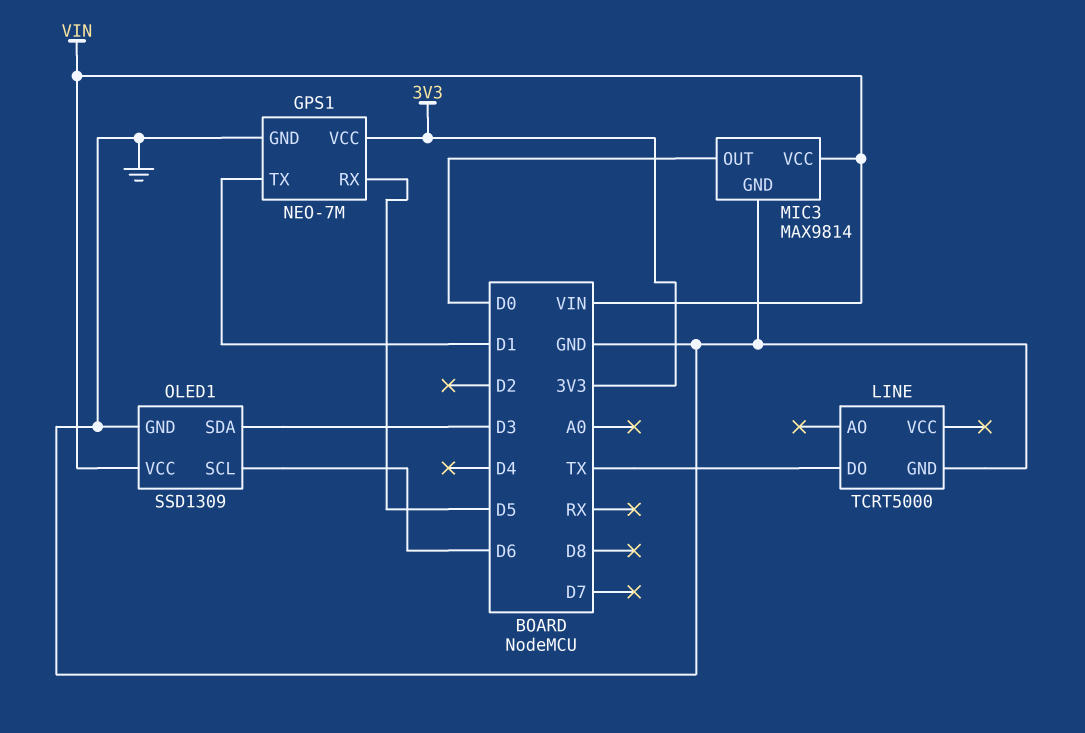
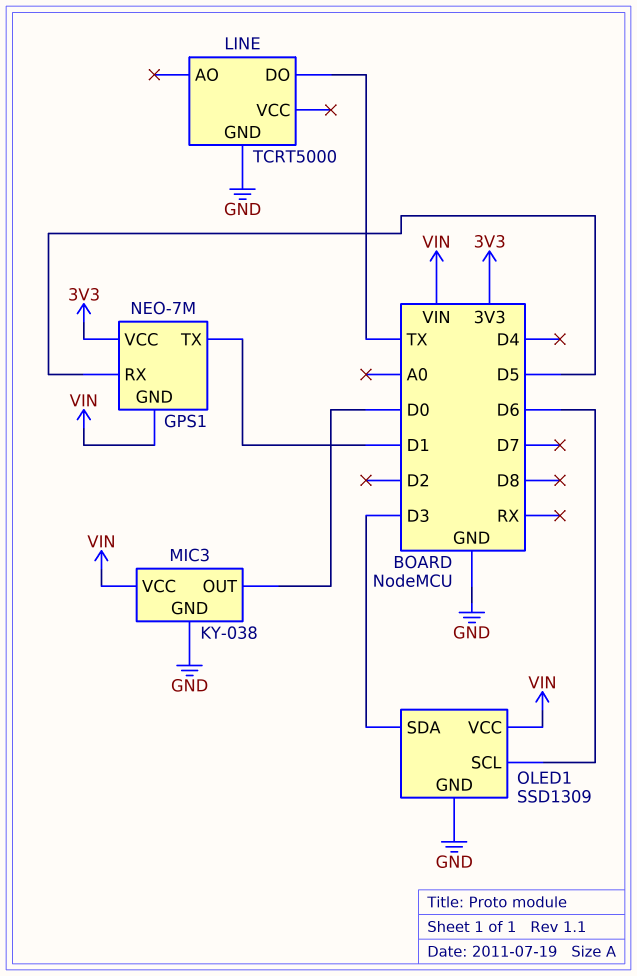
GPS1 pin GND: GND -> VIN
MIC3: MAX9814 -> KY-038

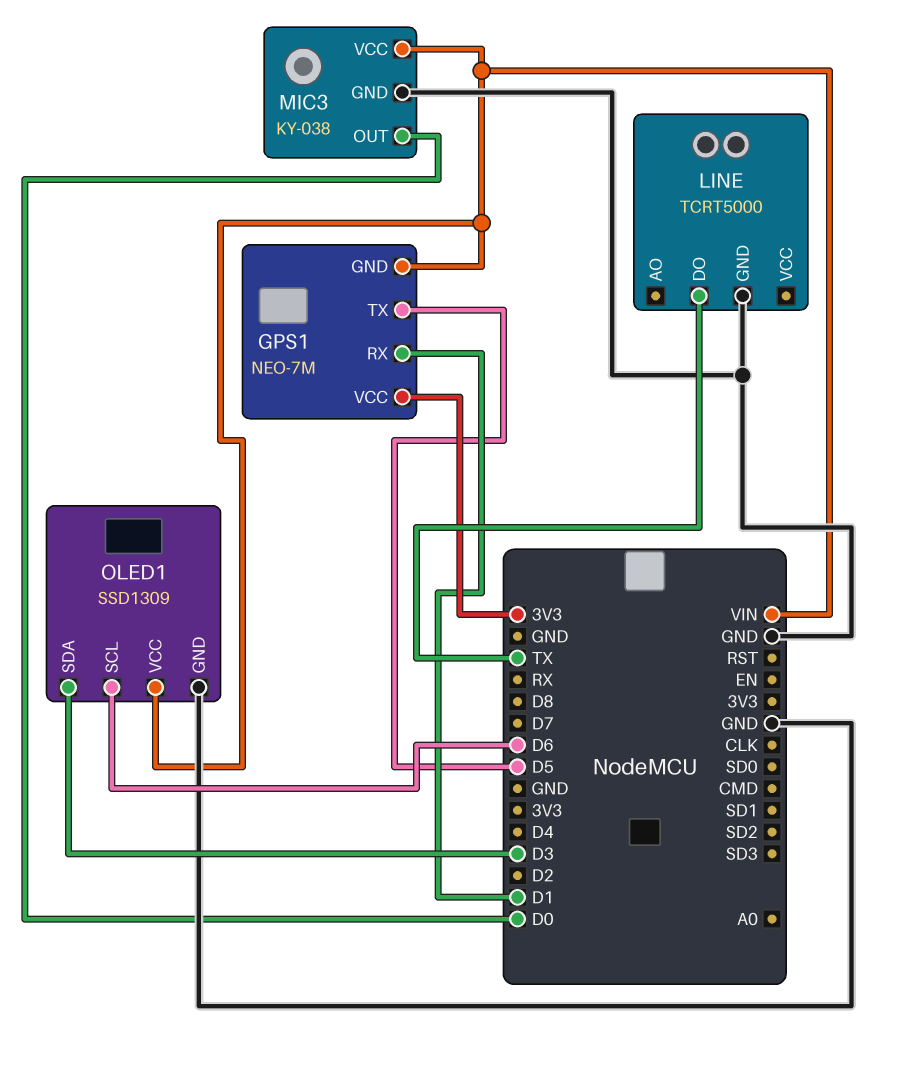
GPS1 pin RX: D5 -> D1
GPS1 pin TX: D1 -> D5

